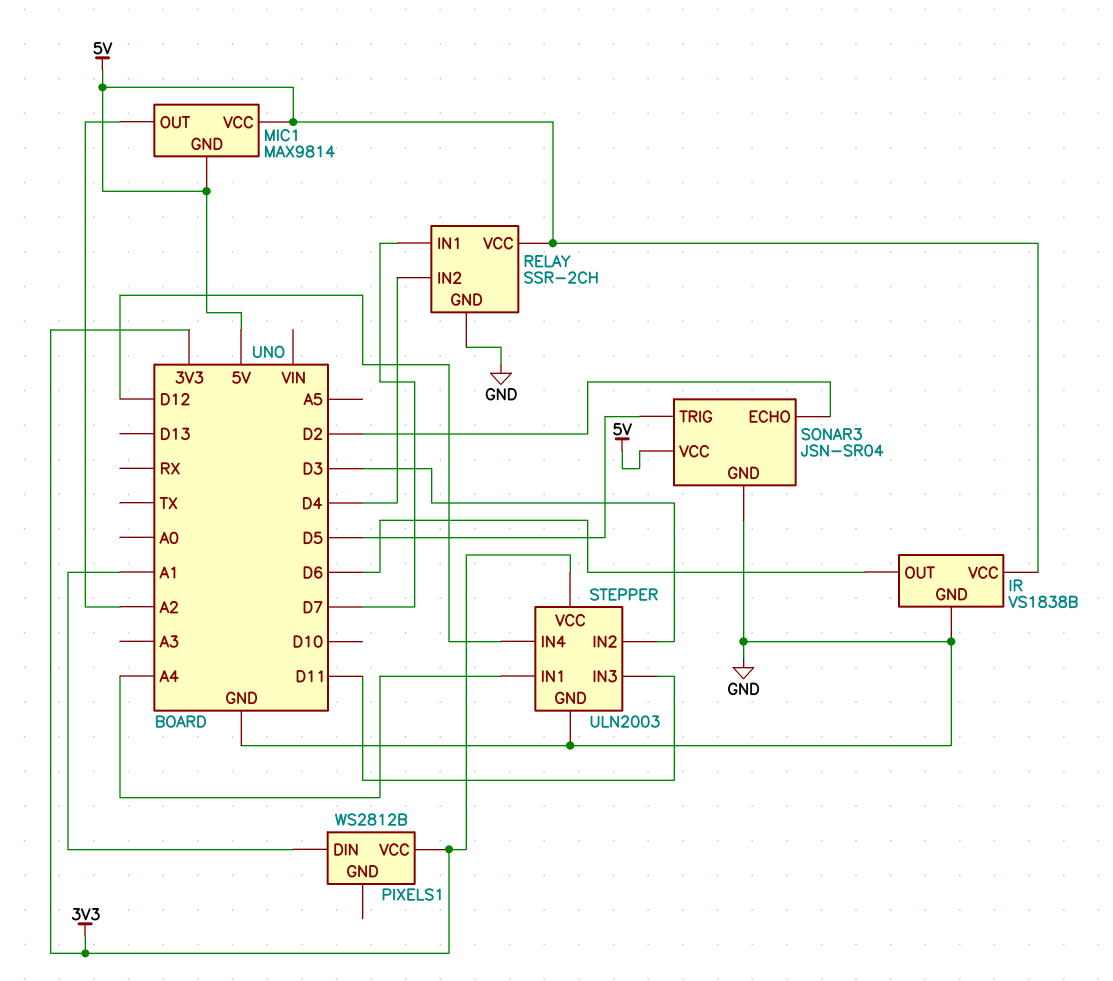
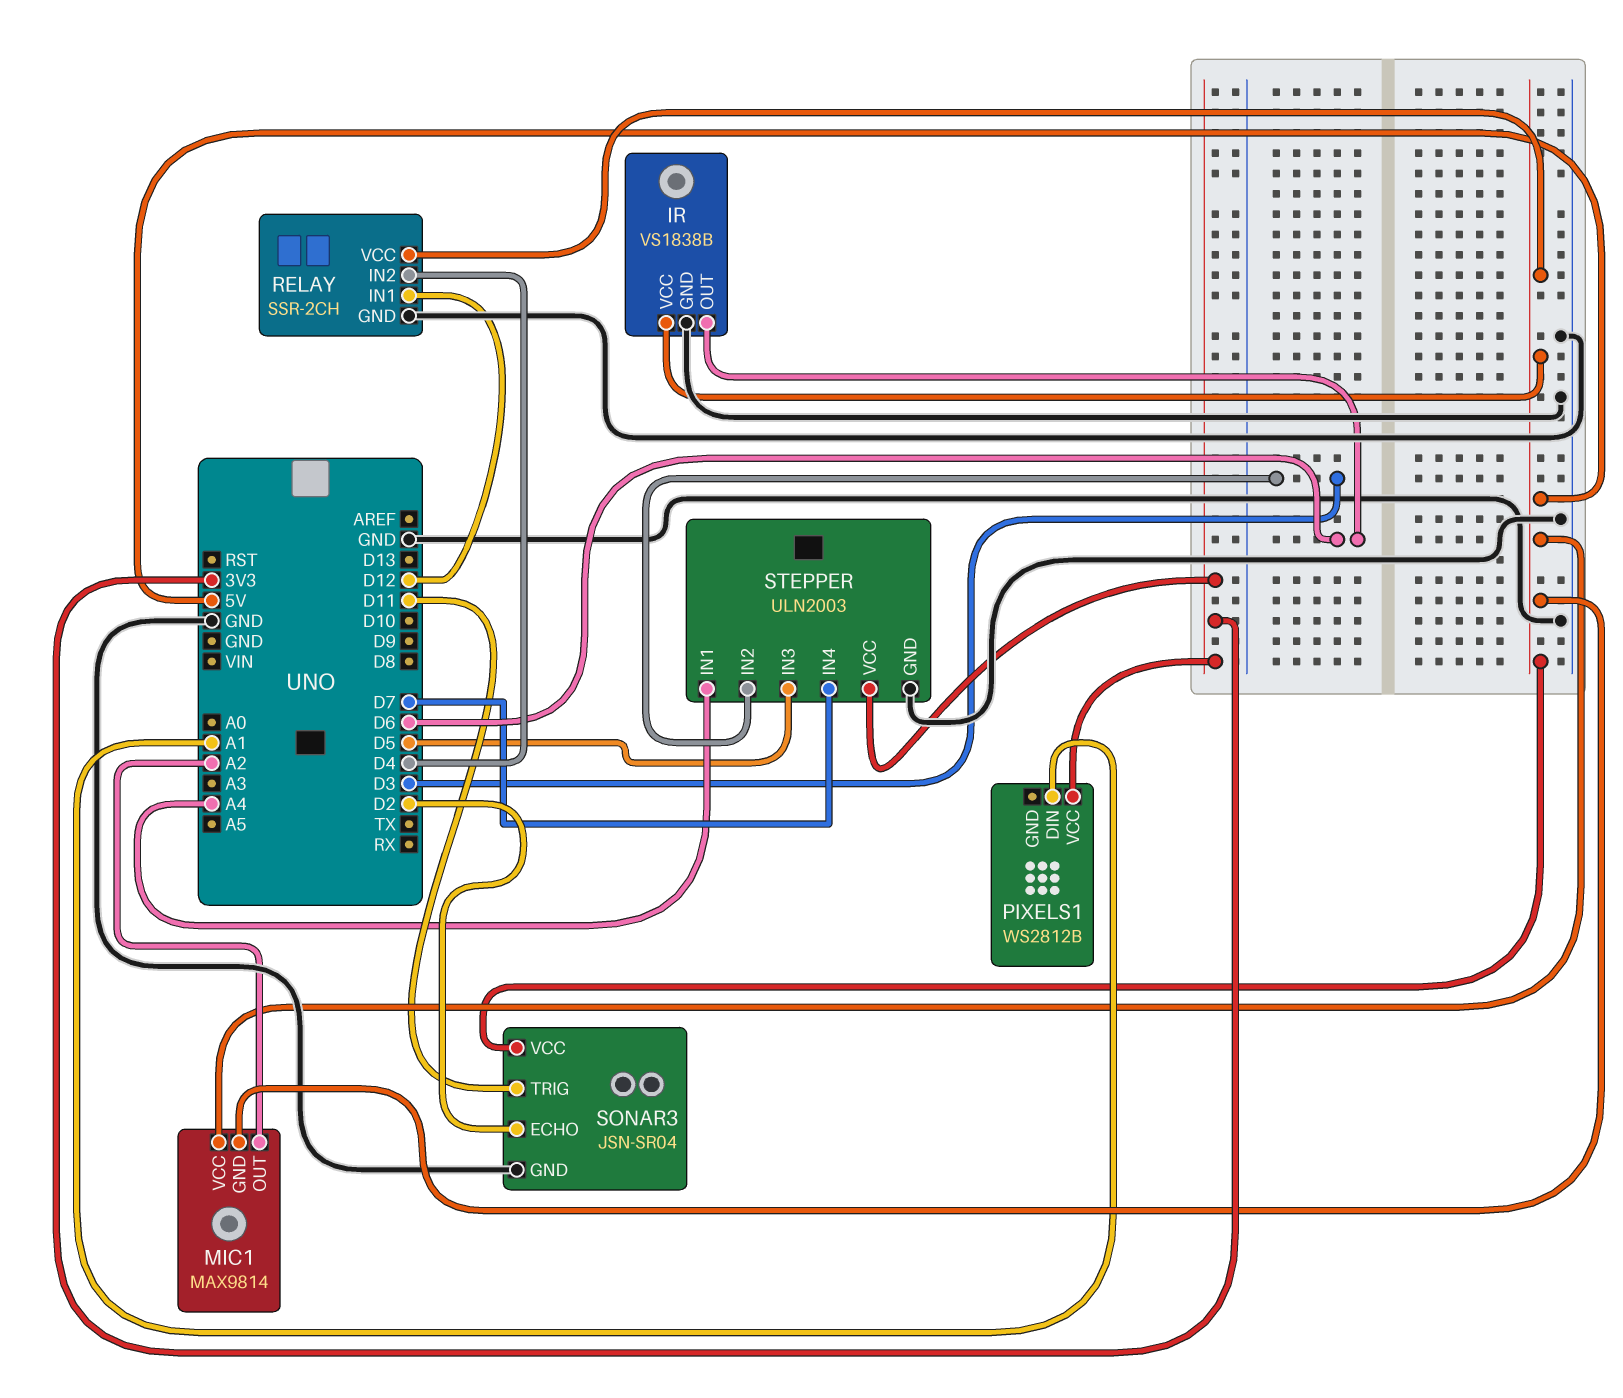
RELAY pin IN1: D7 -> D12
SONAR3 pin TRIG: D5 -> D11
STEPPER pin IN3: D11 -> D5
STEPPER pin IN4: D12 -> D7

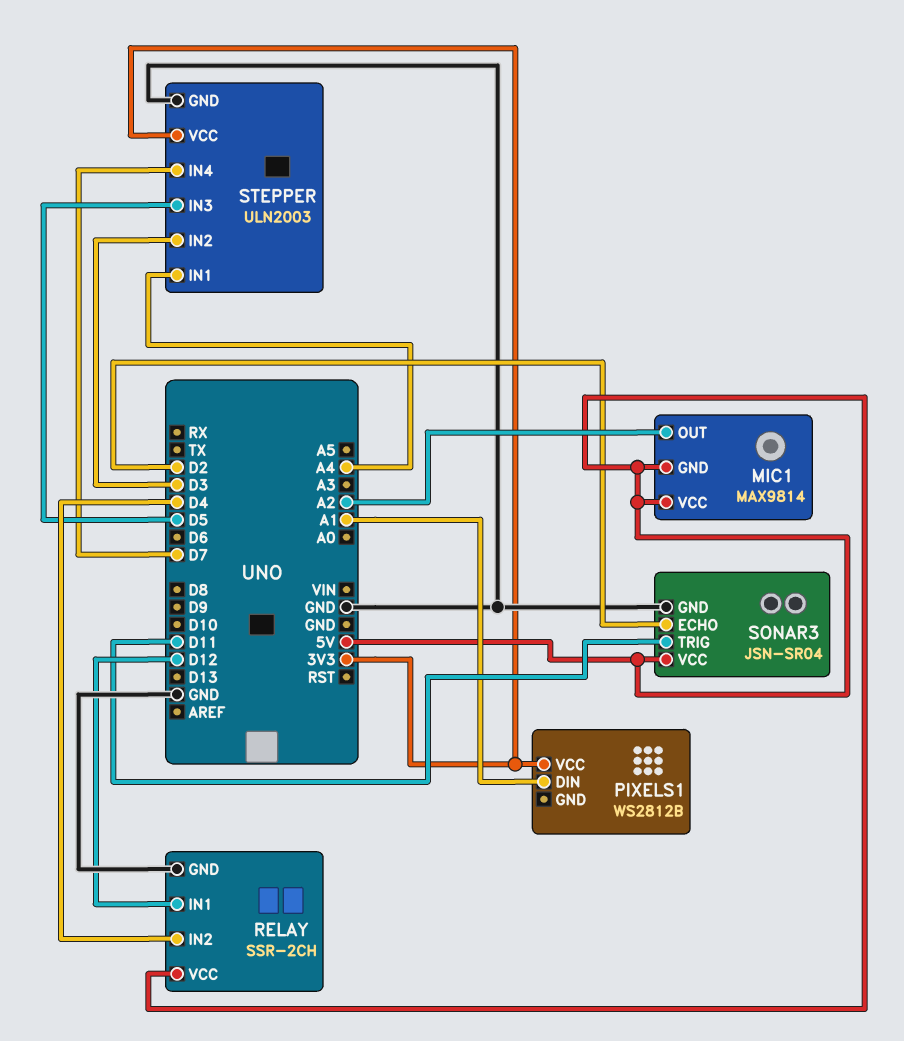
IR: VS1838B -> none
IR pin GND: GND -> none
IR pin OUT: D6 -> none
IR pin VCC: 5V -> none

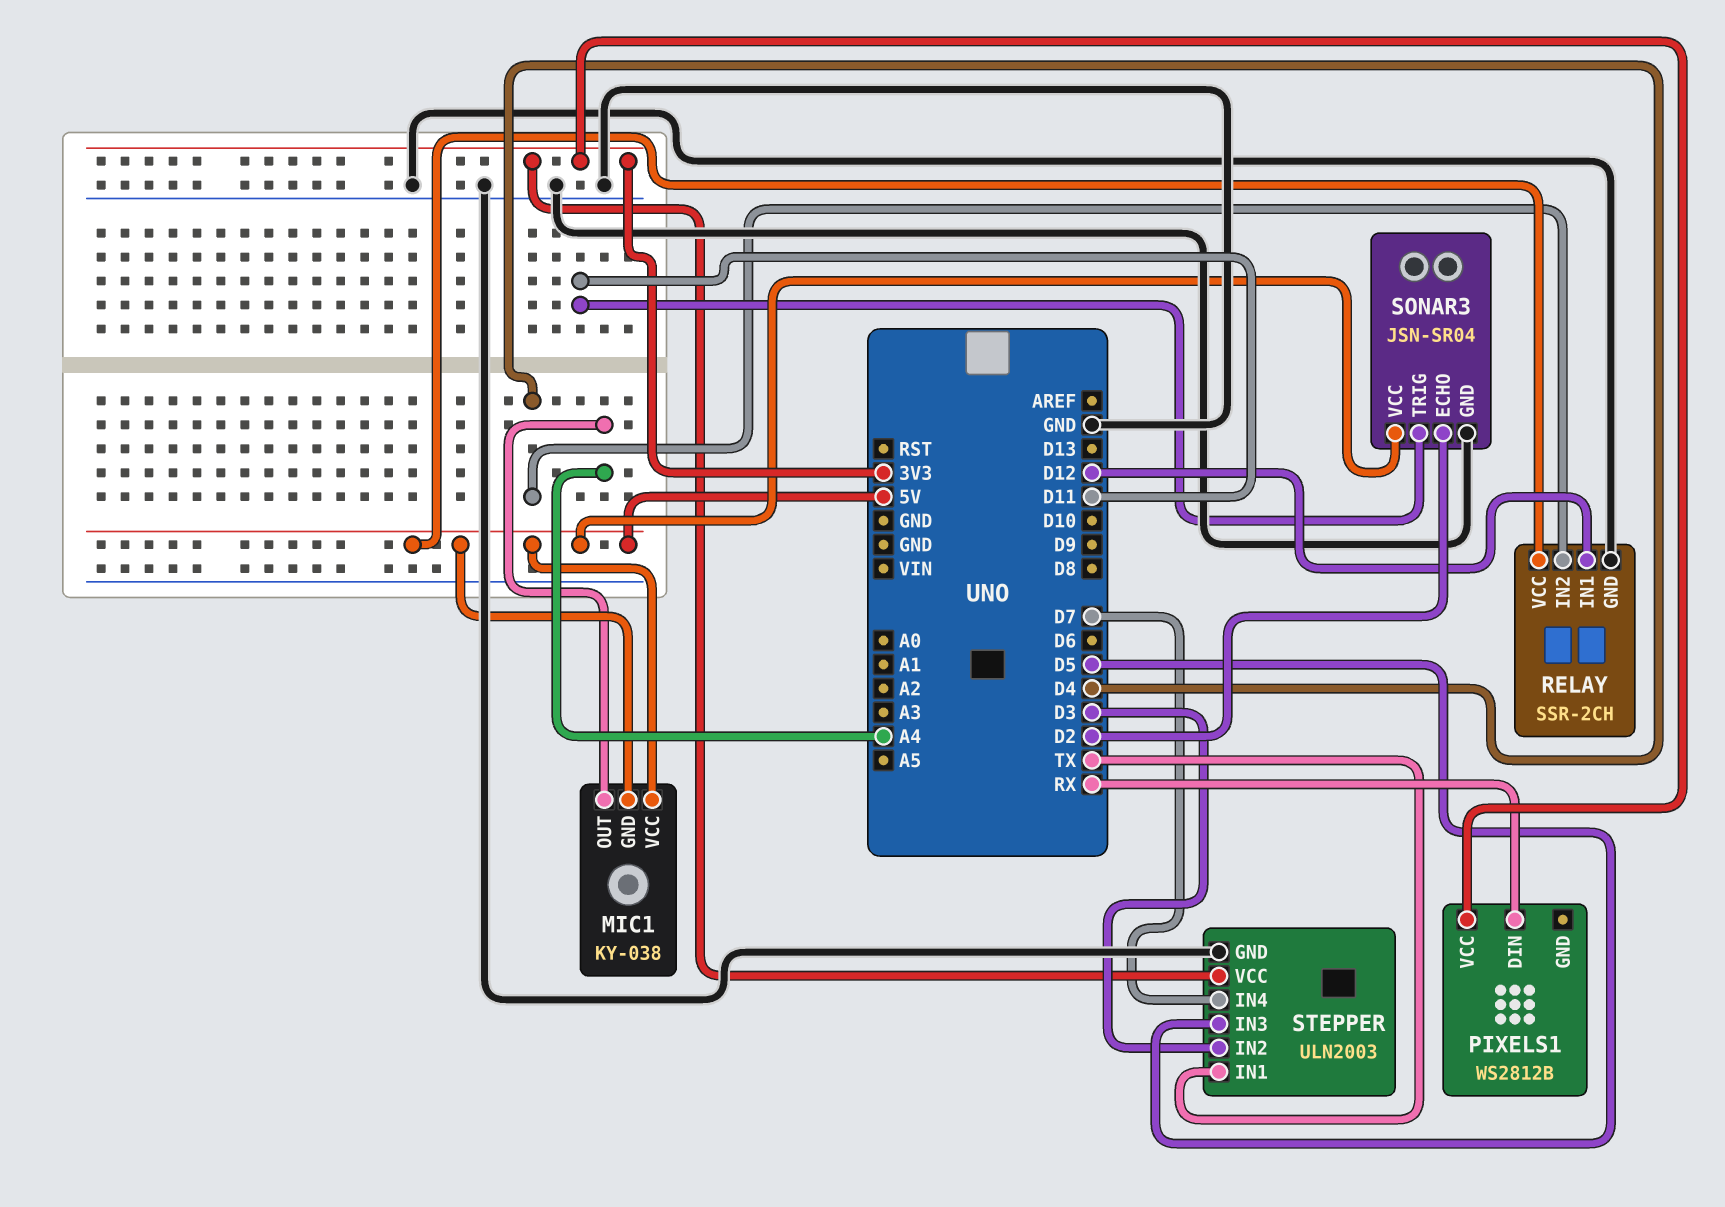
MIC1: MAX9814 -> KY-038
MIC1 pin OUT: A2 -> A4
PIXELS1 pin DIN: A1 -> RX
STEPPER pin IN1: A4 -> TX

